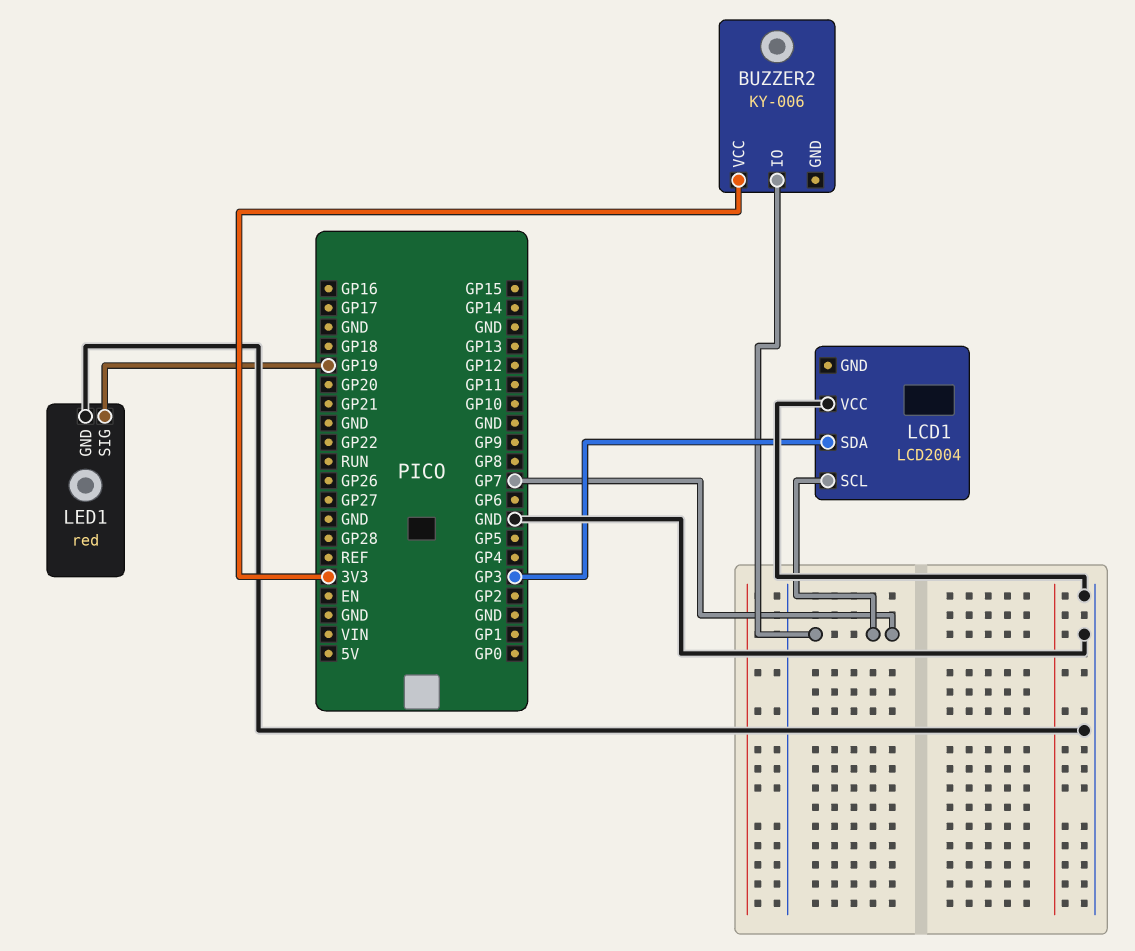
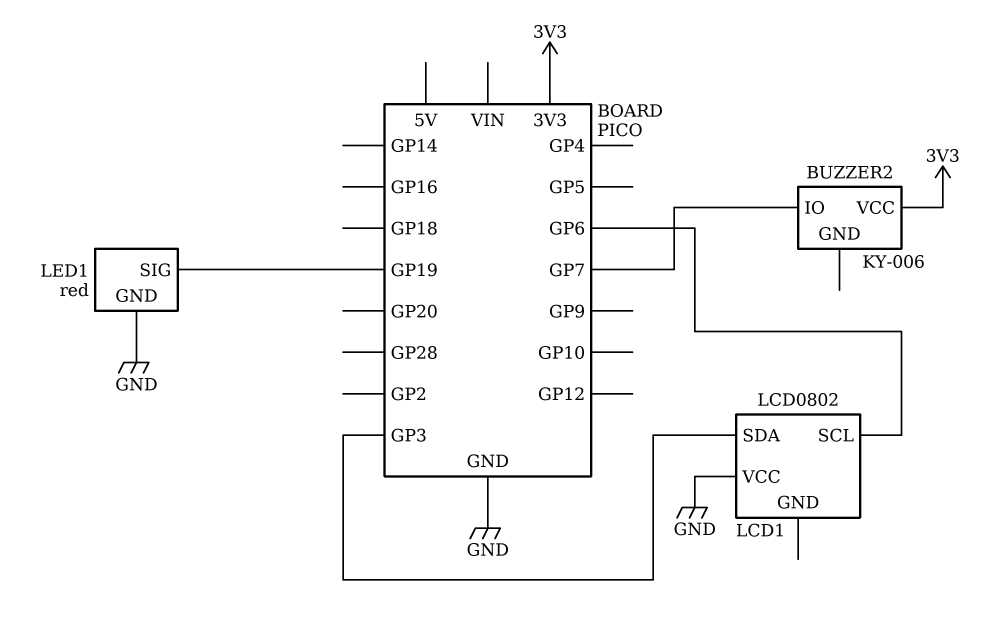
LCD1: LCD2004 -> LCD0802
LCD1 pin SCL: GP7 -> GP6

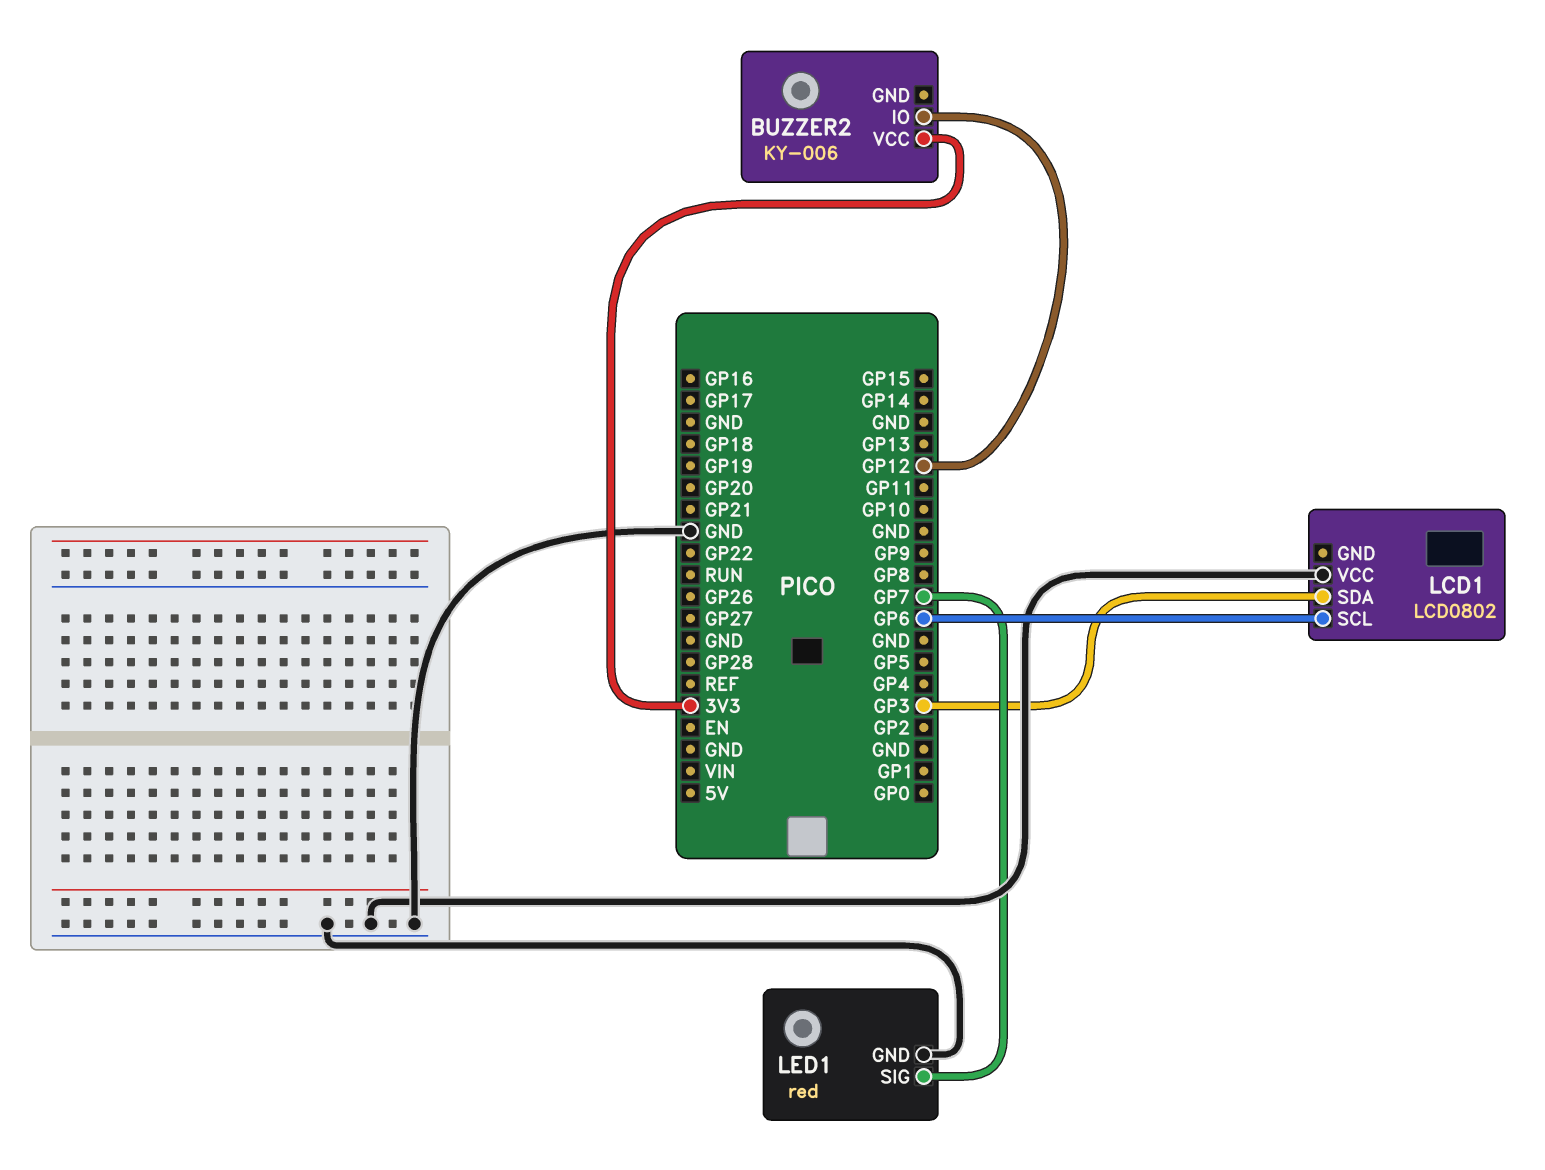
BUZZER2 pin IO: GP7 -> GP12
LED1 pin SIG: GP19 -> GP7

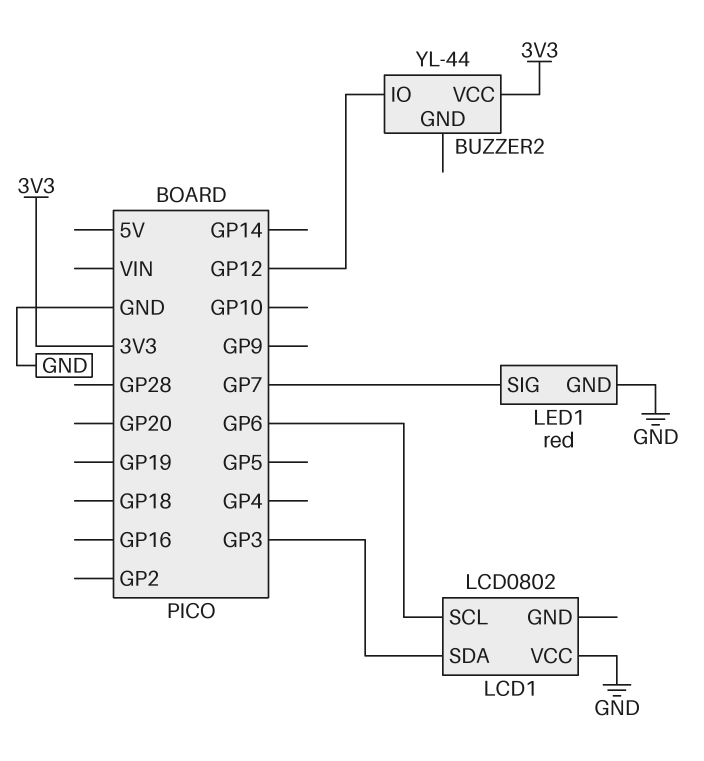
BUZZER2: KY-006 -> YL-44

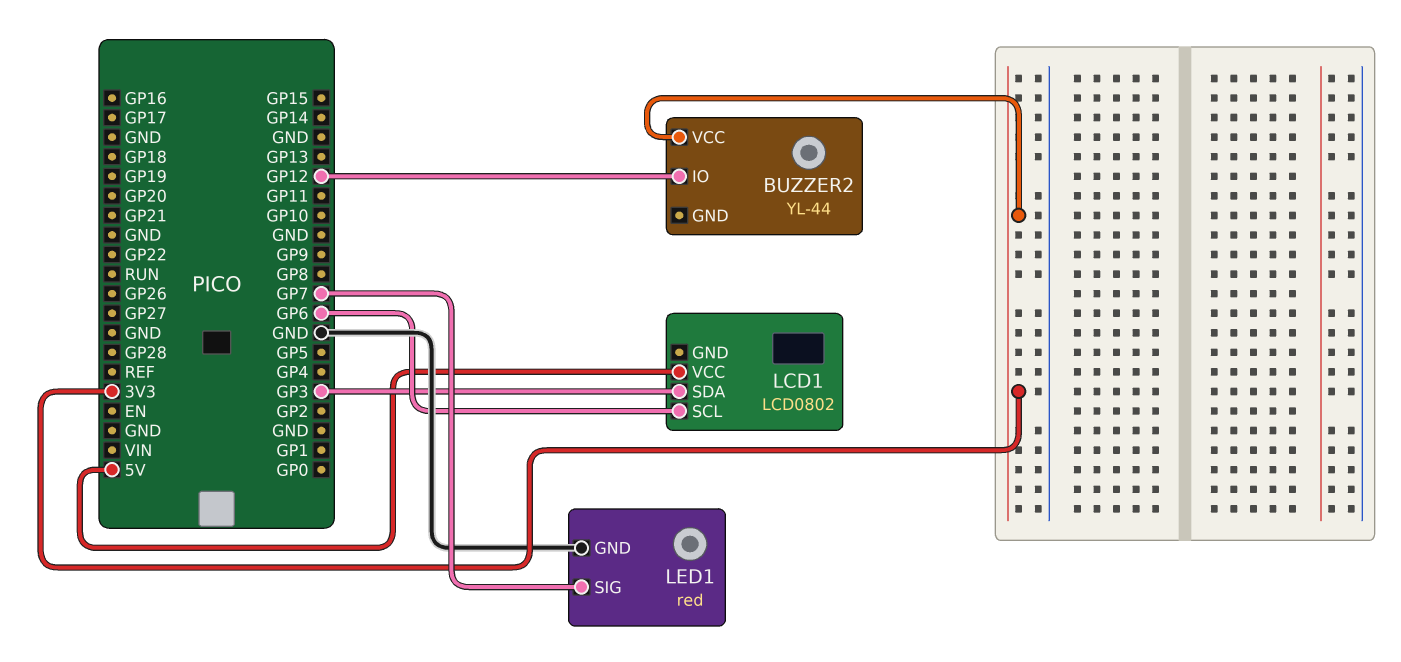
LCD1 pin VCC: GND -> 5V

